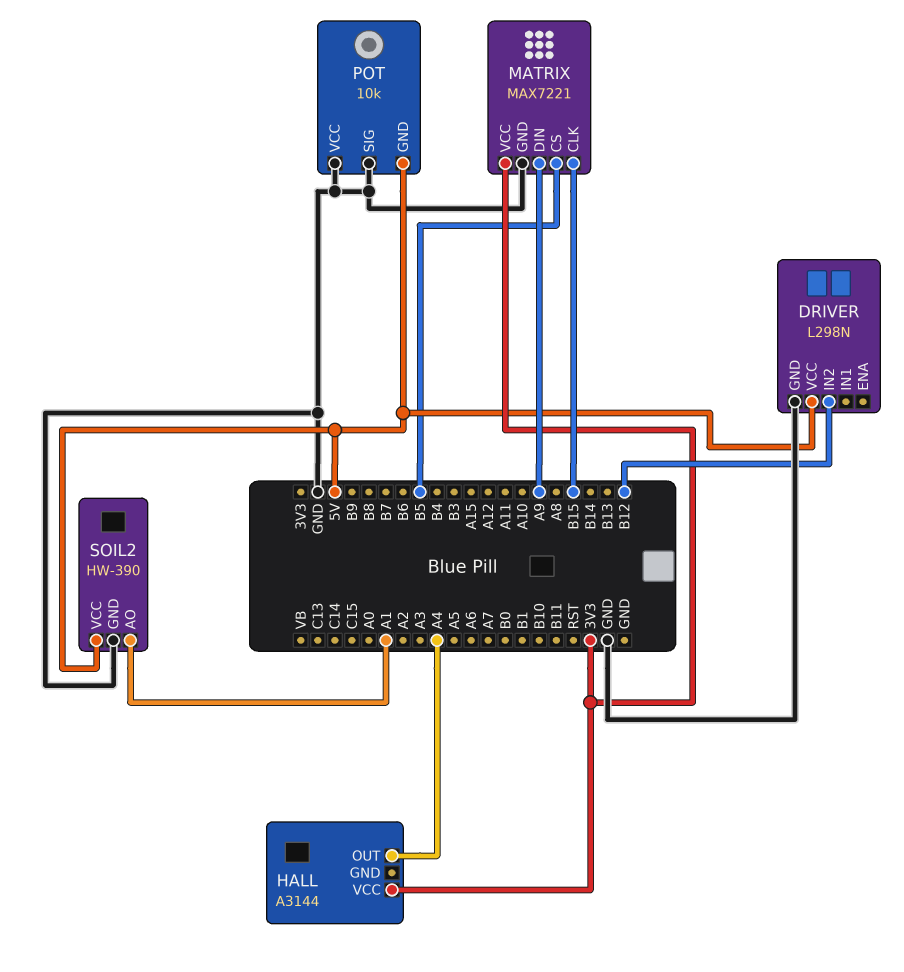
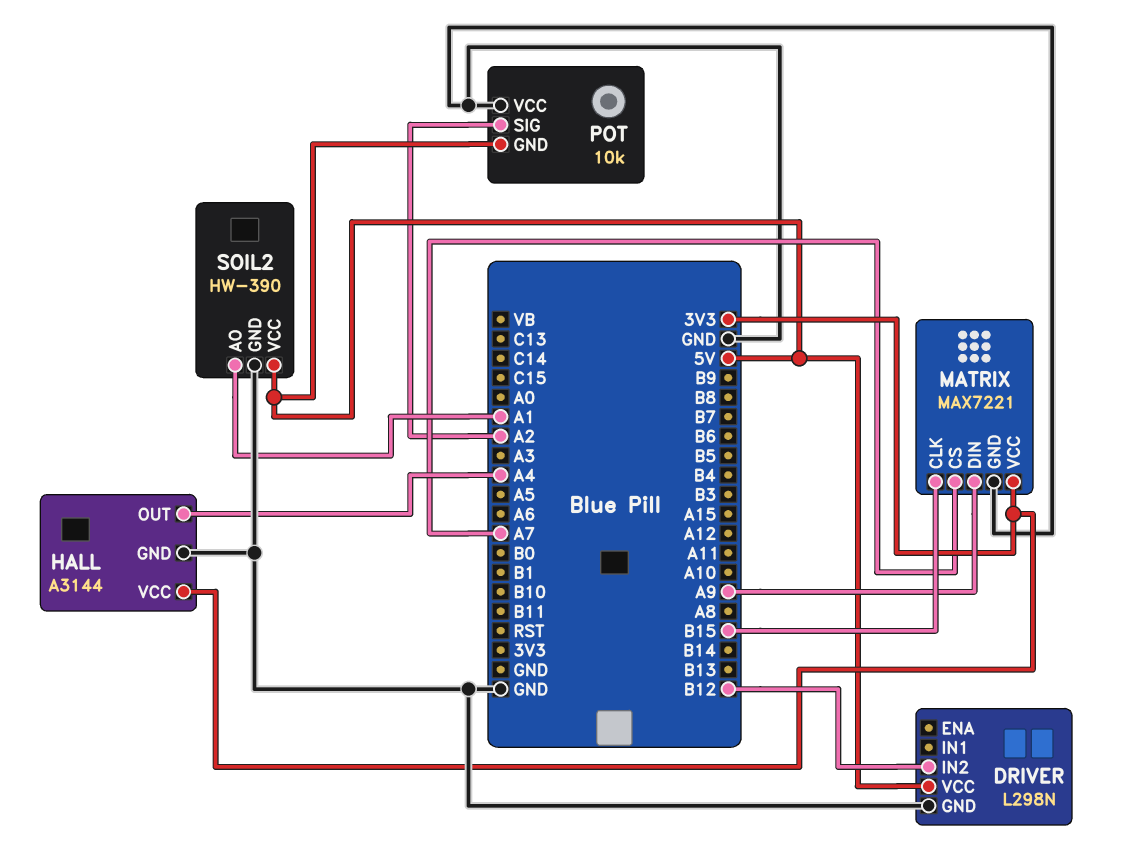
HALL pin GND: none -> GND
MATRIX pin CS: B5 -> A7
POT pin SIG: GND -> A2

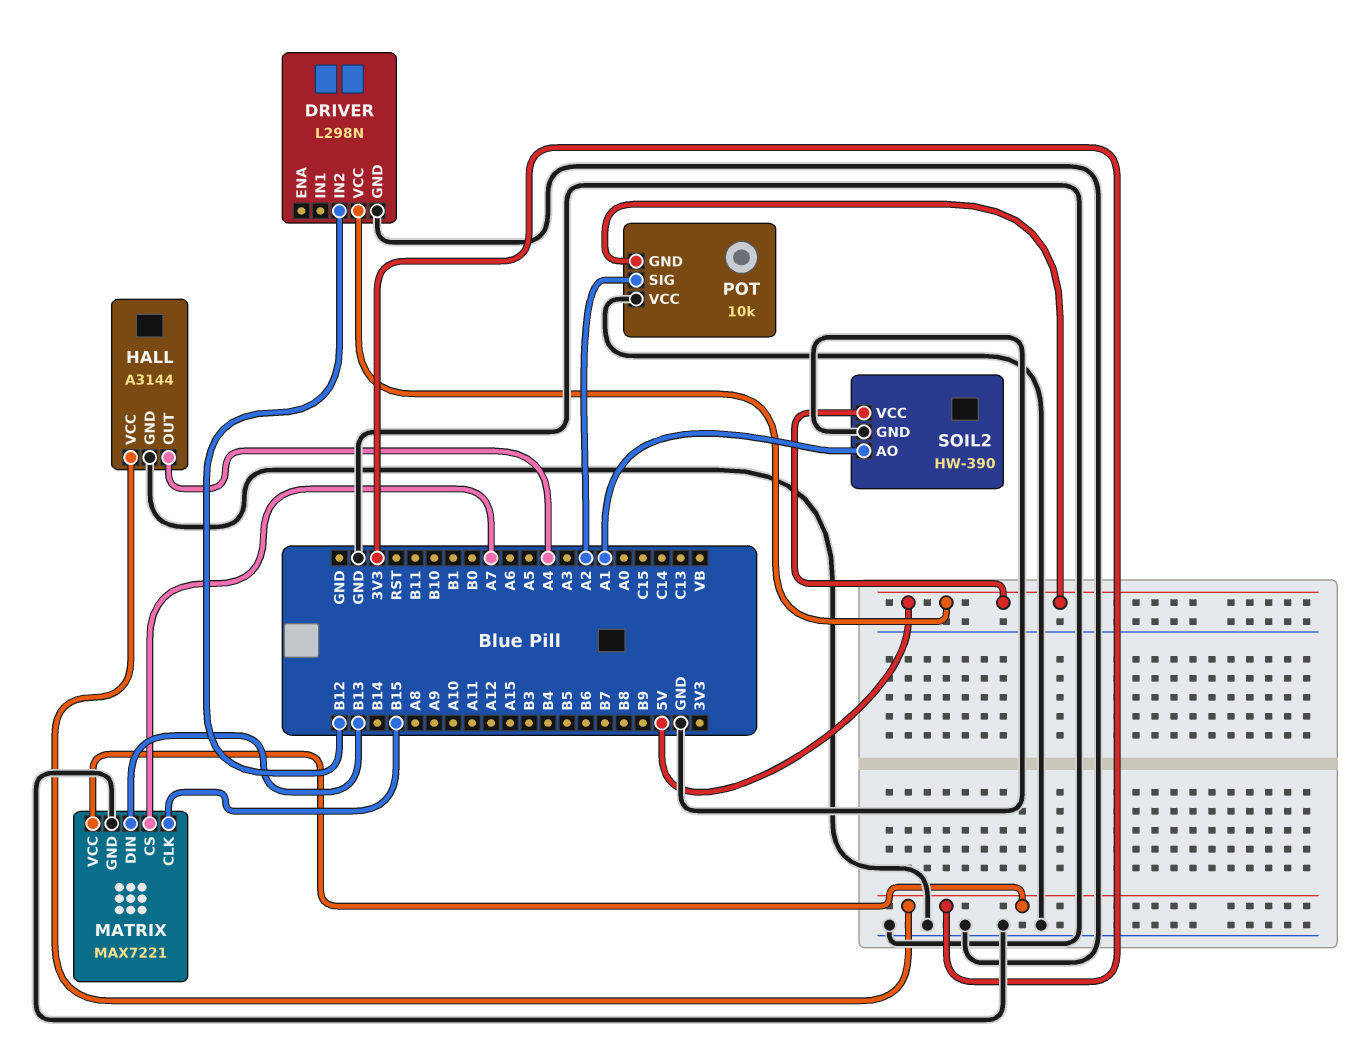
MATRIX pin DIN: A9 -> B13

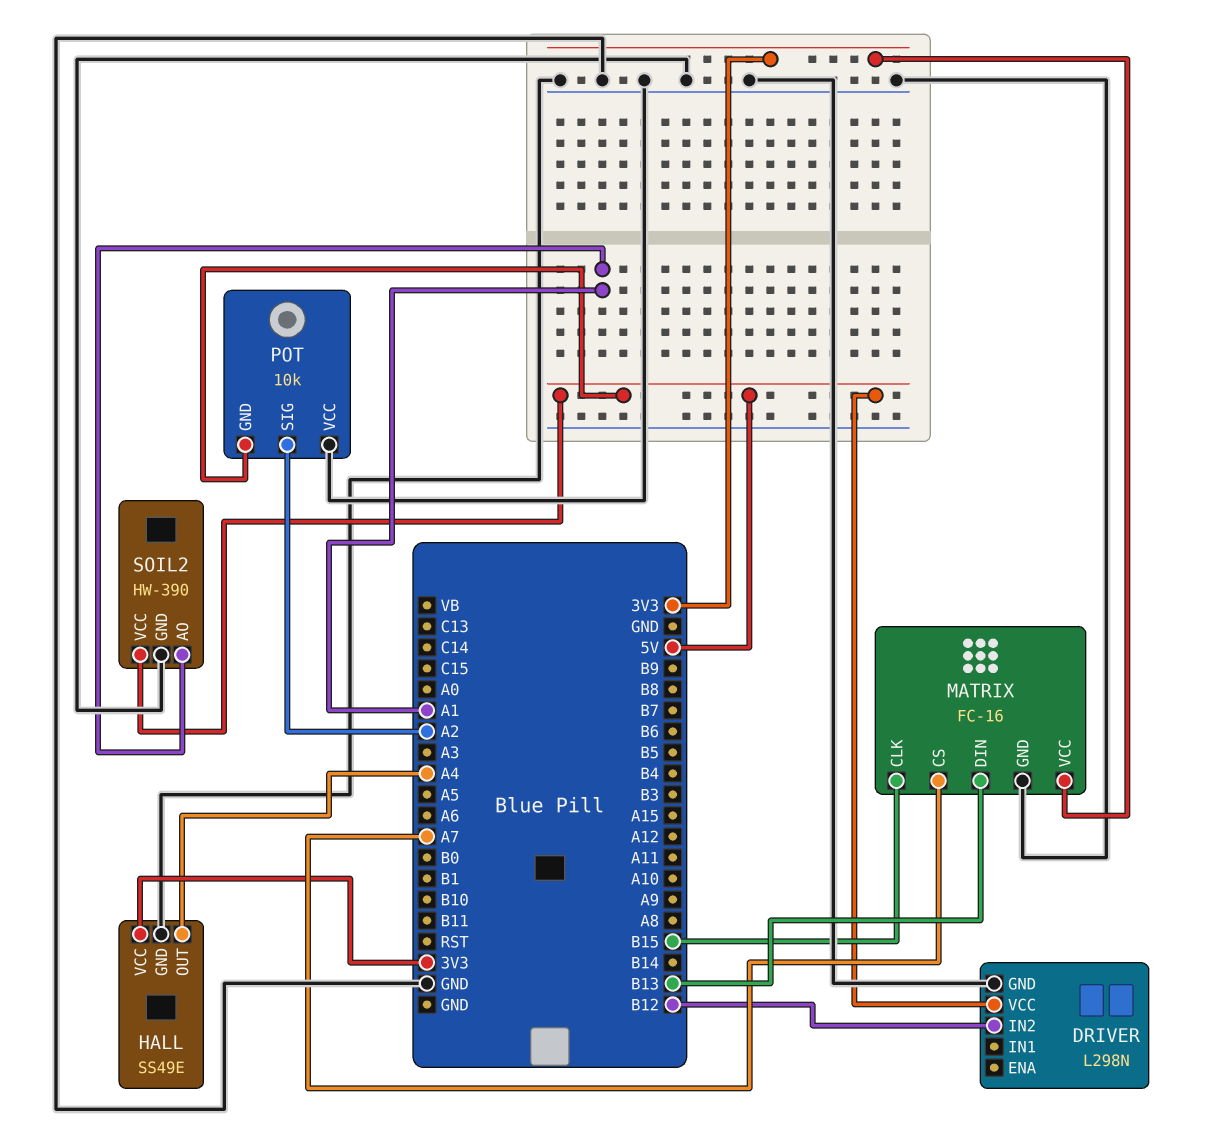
HALL: A3144 -> SS49E
MATRIX: MAX7221 -> FC-16

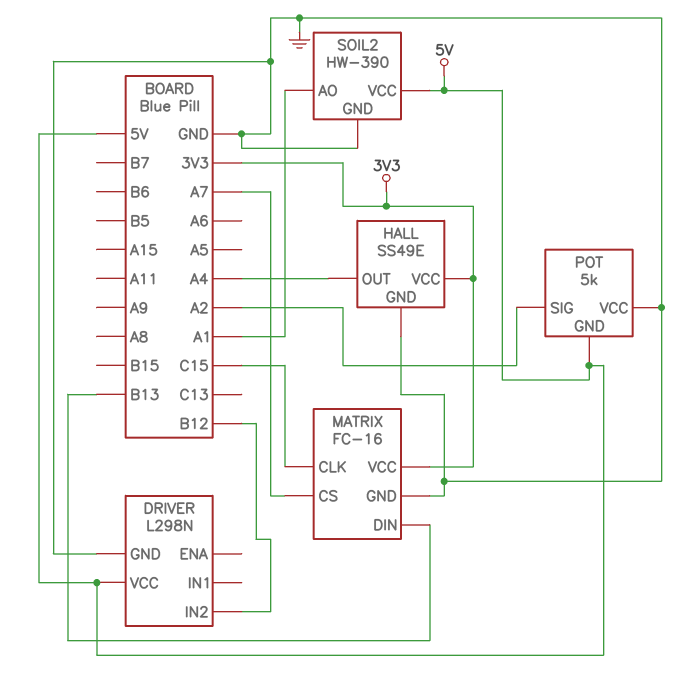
MATRIX pin CLK: B15 -> C15
POT: 10k -> 5k

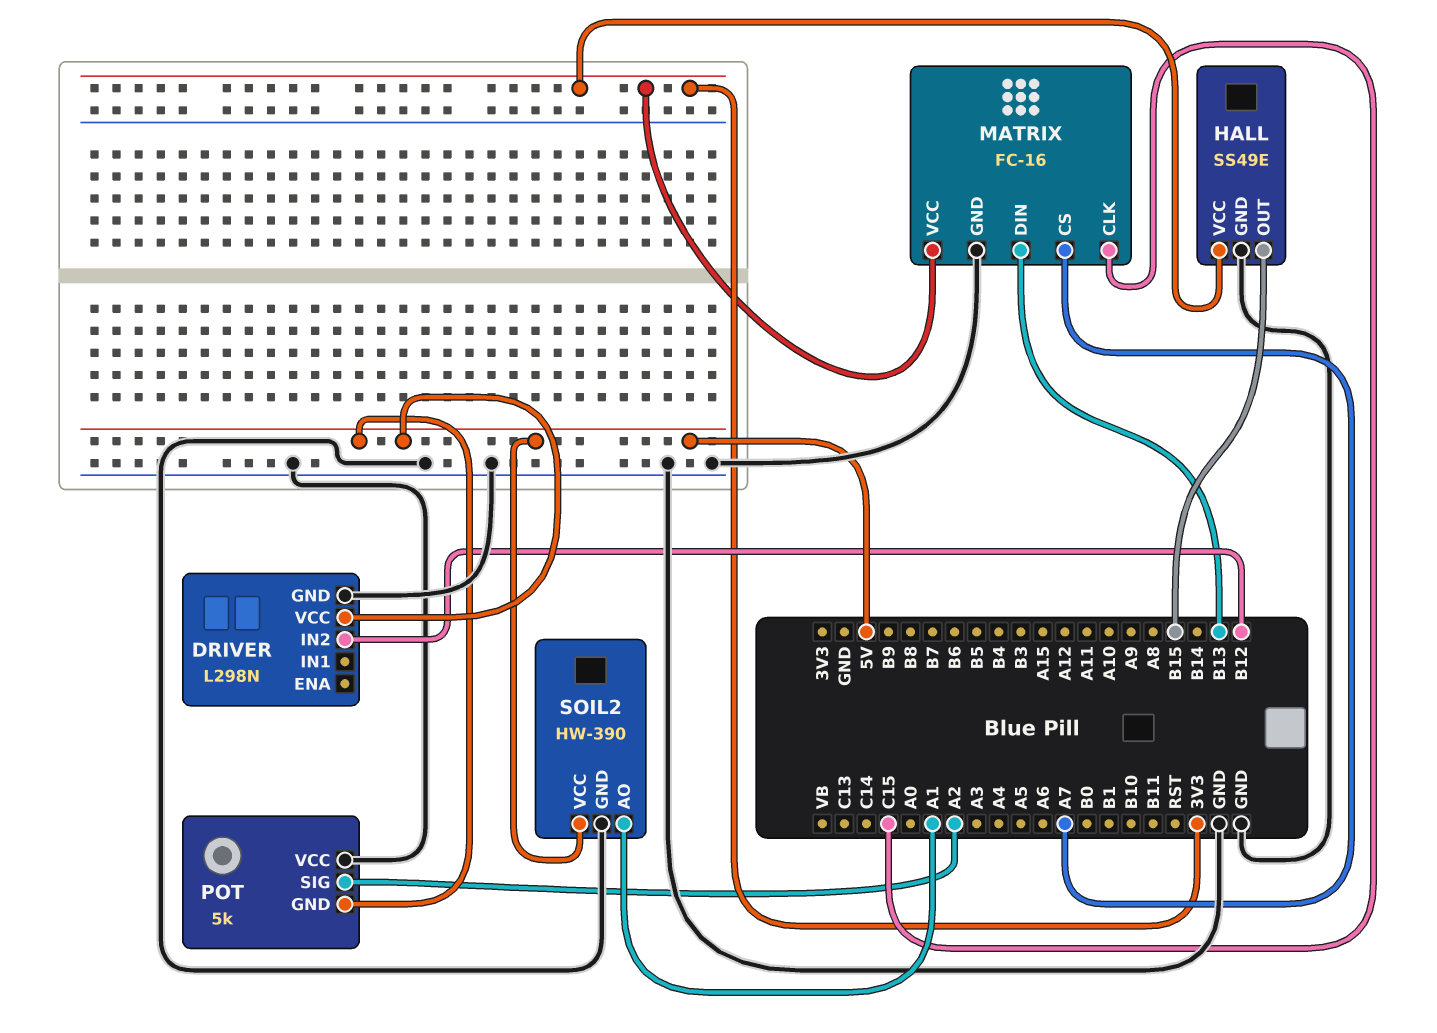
HALL pin OUT: A4 -> B15

